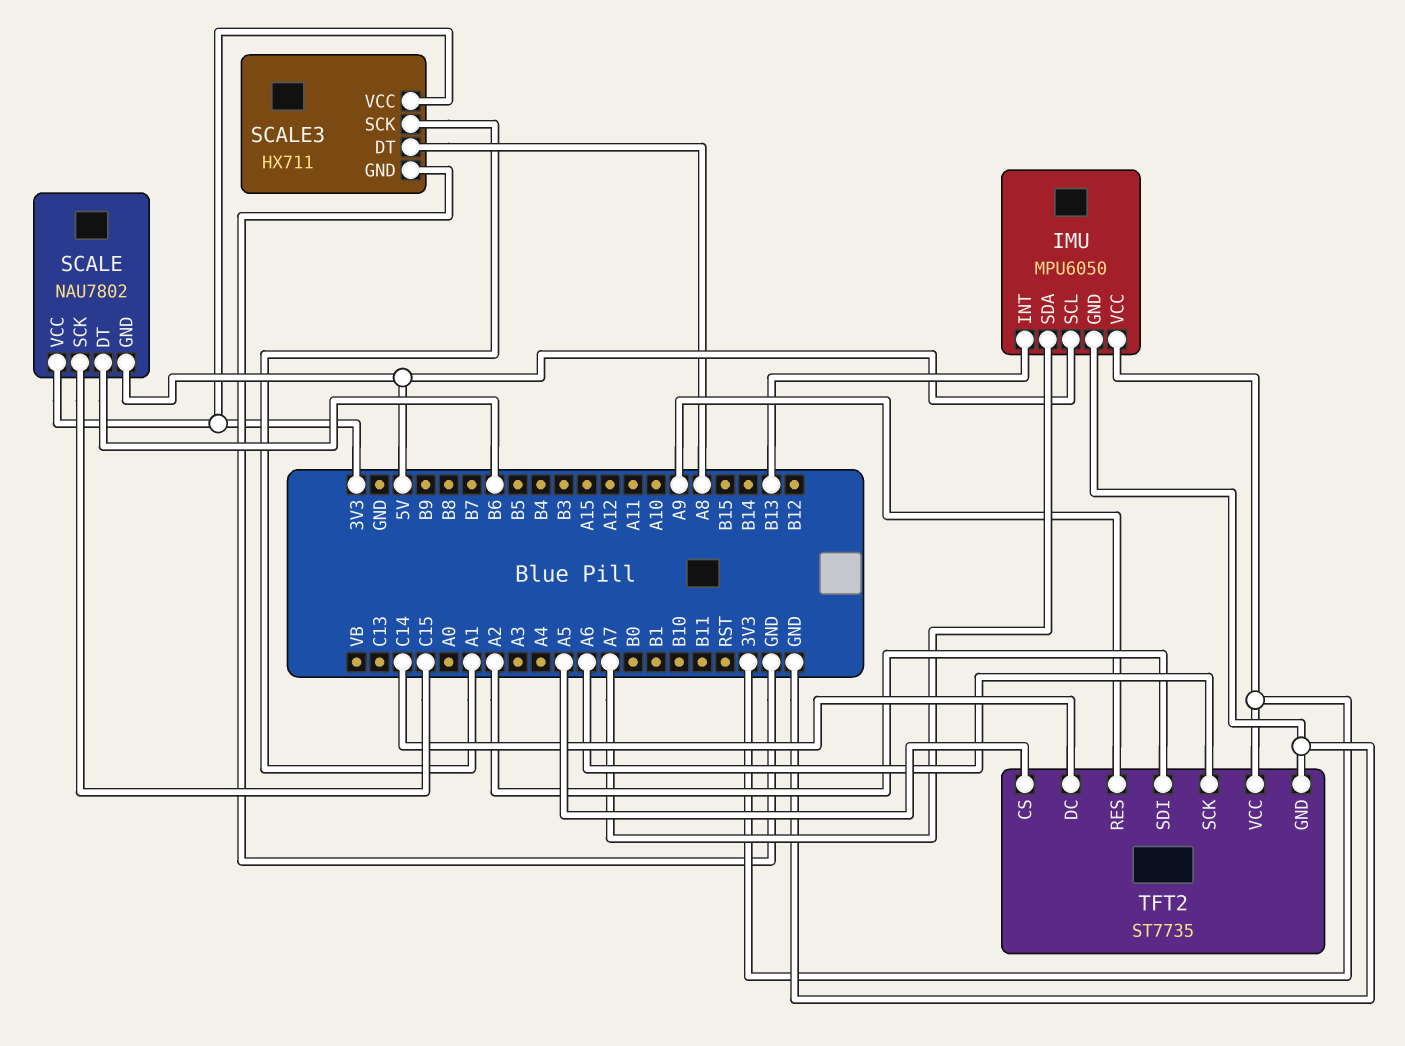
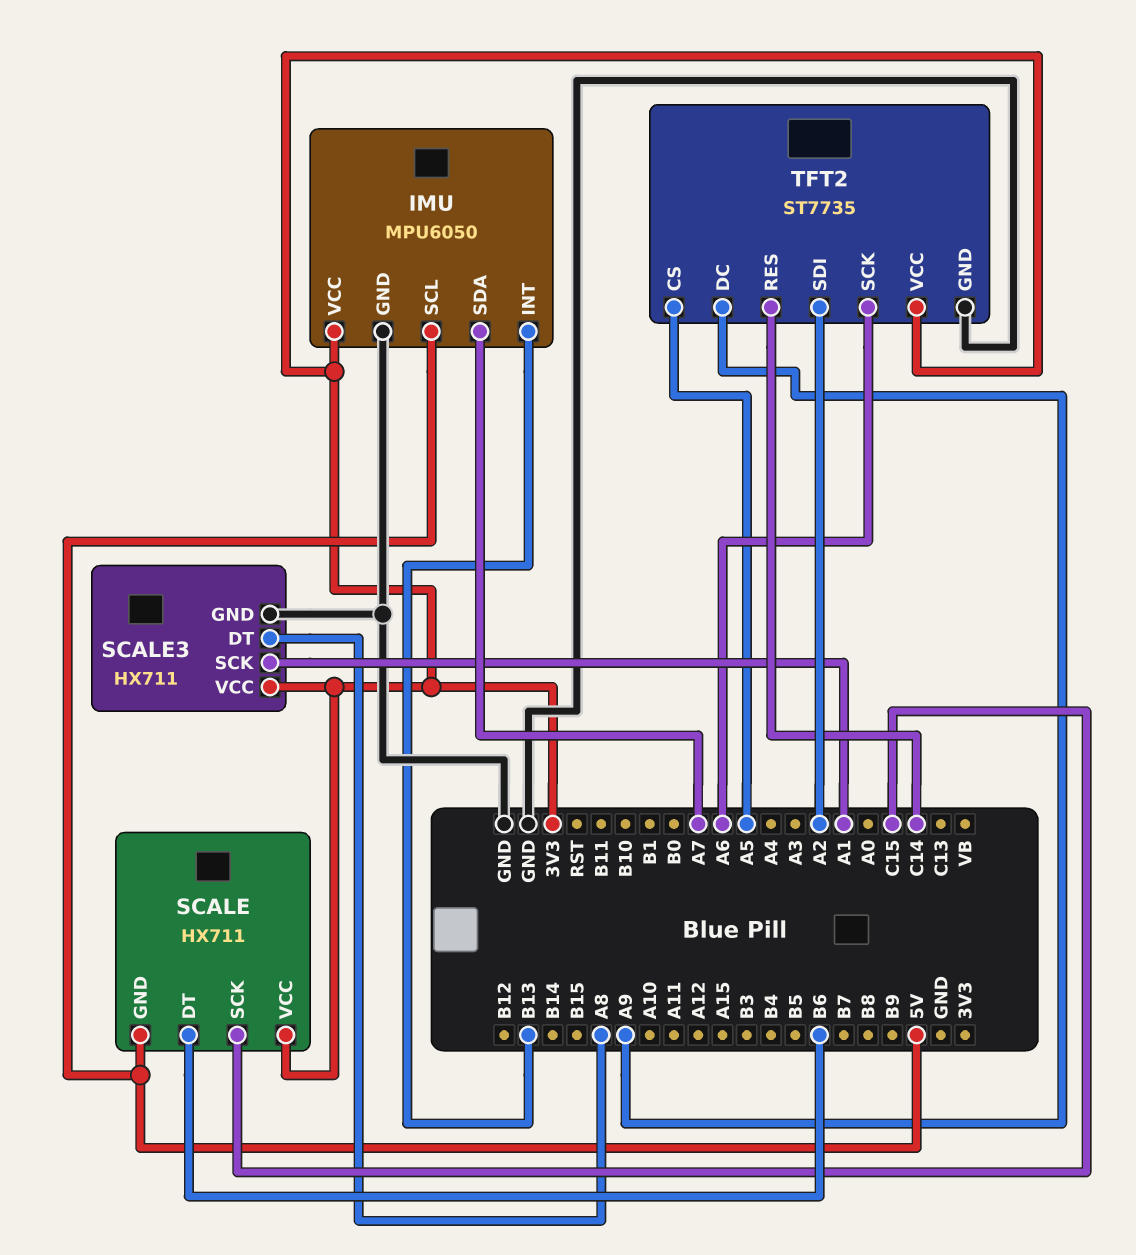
SCALE: NAU7802 -> HX711
TFT2 pin DC: C14 -> A9
TFT2 pin RES: A9 -> C14

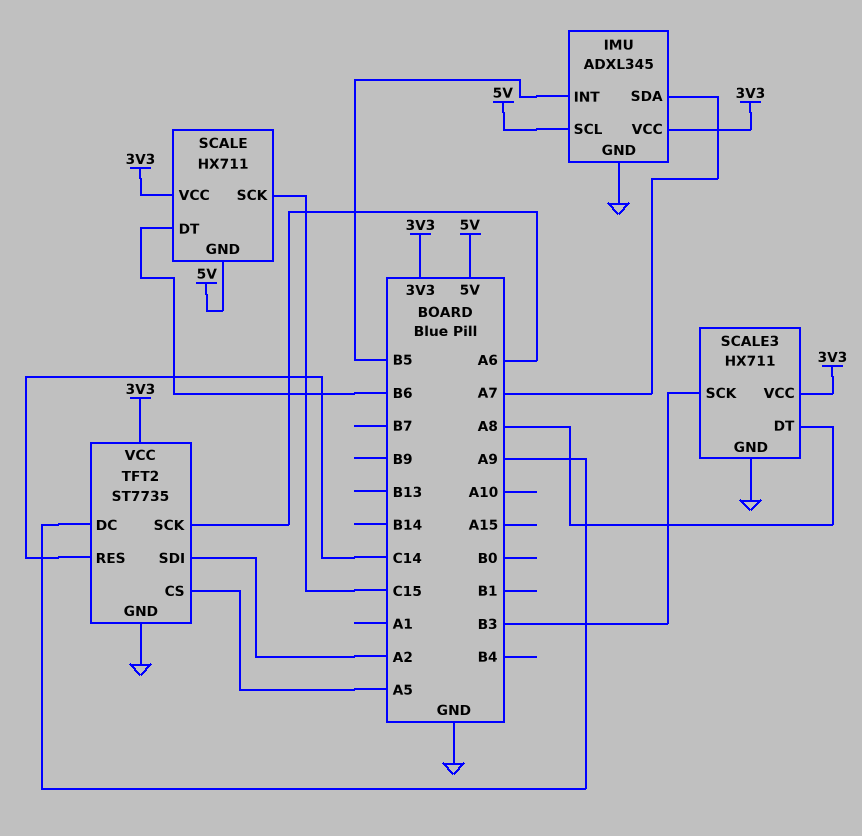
IMU: MPU6050 -> ADXL345
IMU pin INT: B13 -> B5
SCALE3 pin SCK: A1 -> B3

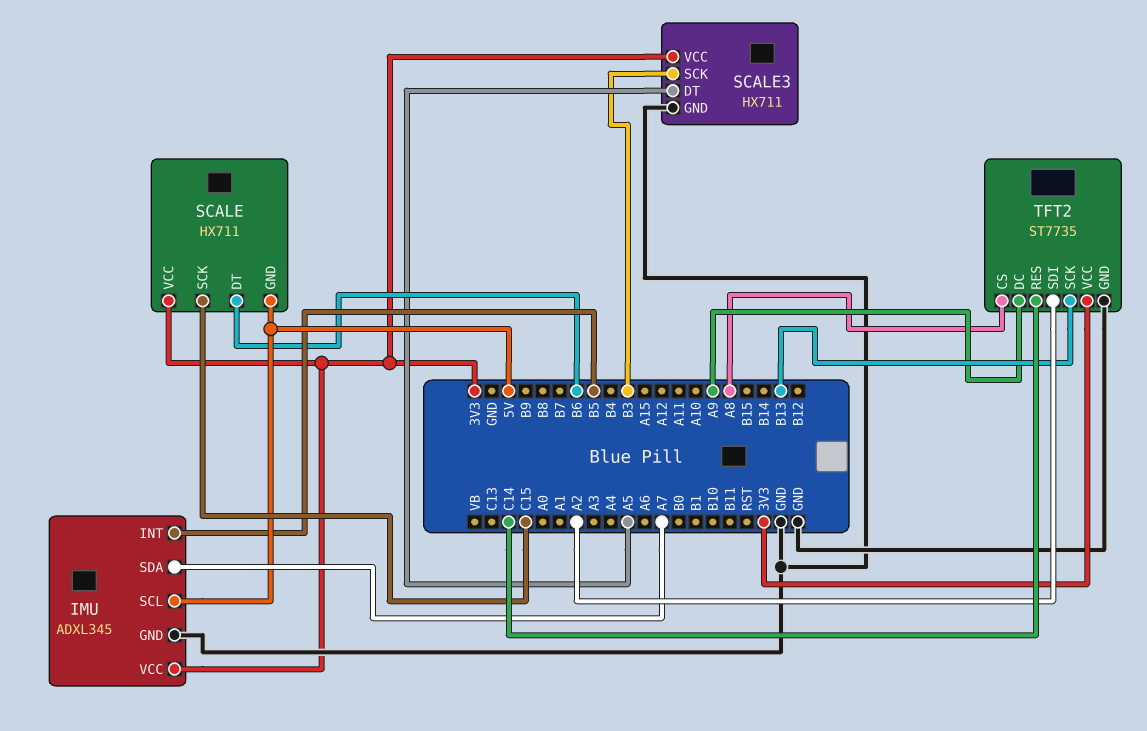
SCALE3 pin DT: A8 -> A5
TFT2 pin CS: A5 -> A8
TFT2 pin SCK: A6 -> B13

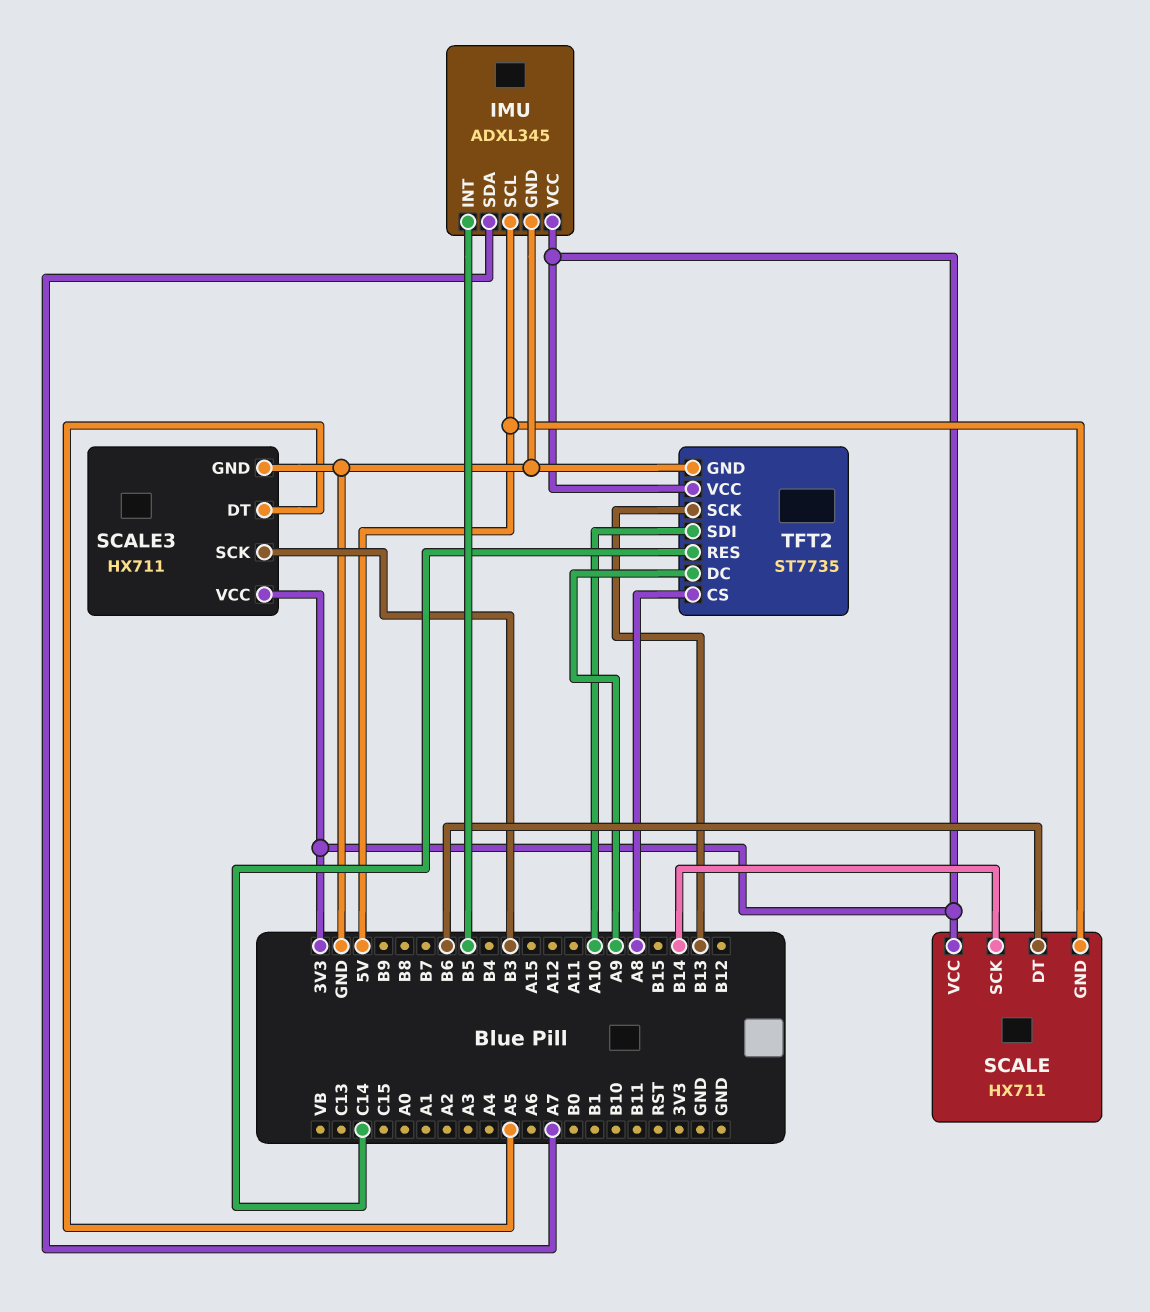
SCALE pin SCK: C15 -> B14
TFT2 pin SDI: A2 -> A10

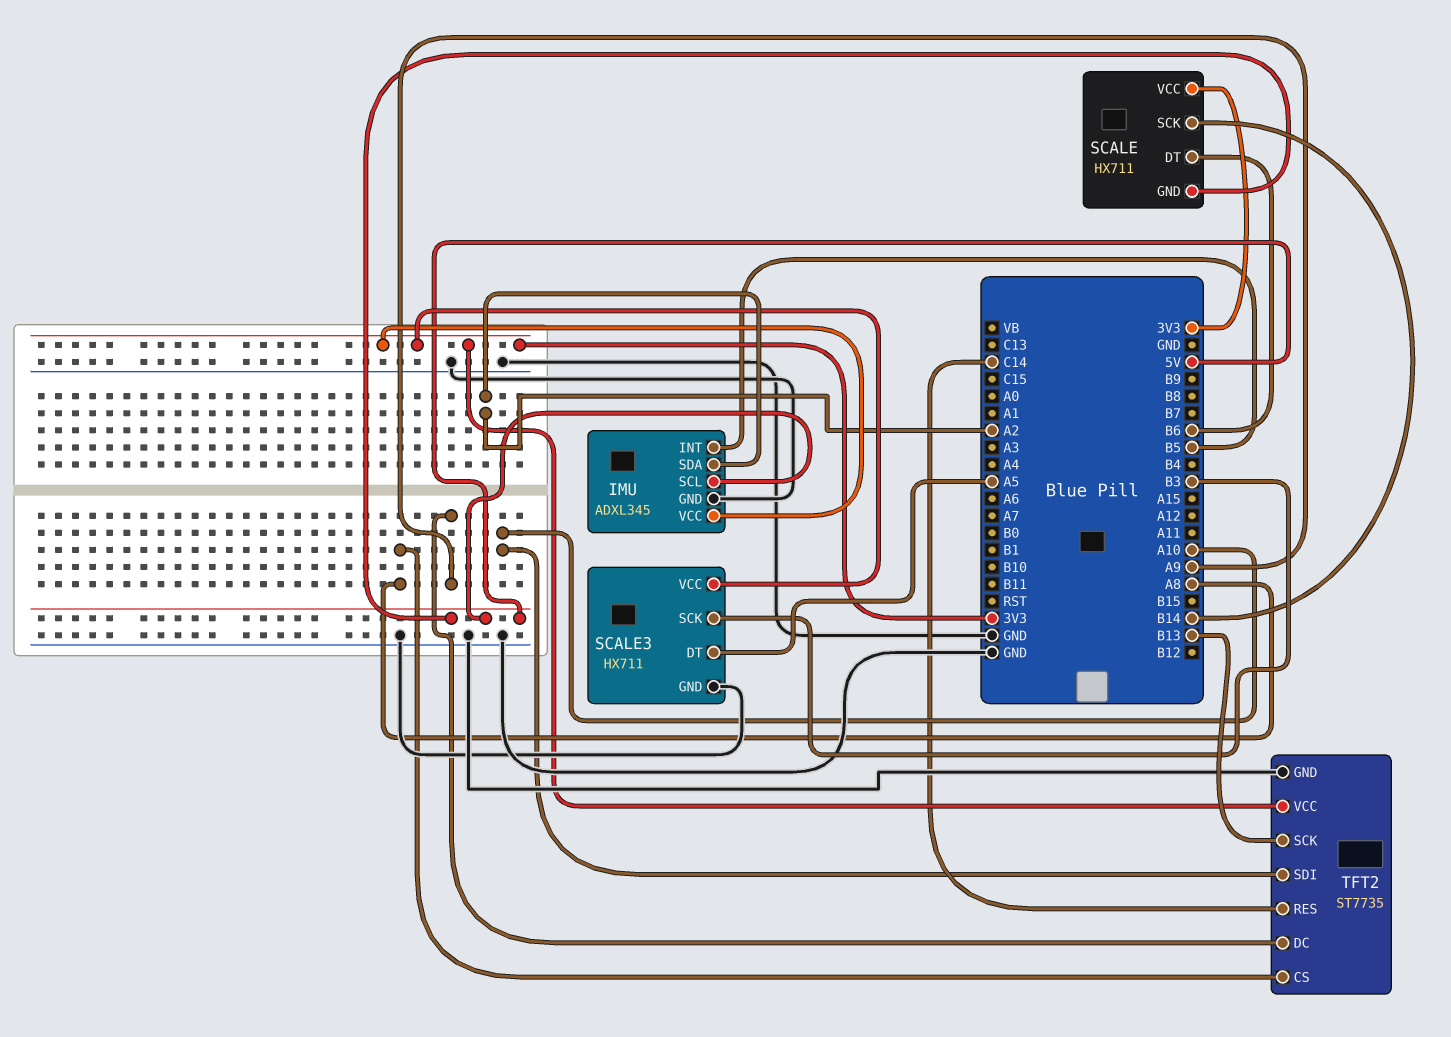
IMU pin SDA: A7 -> A2

